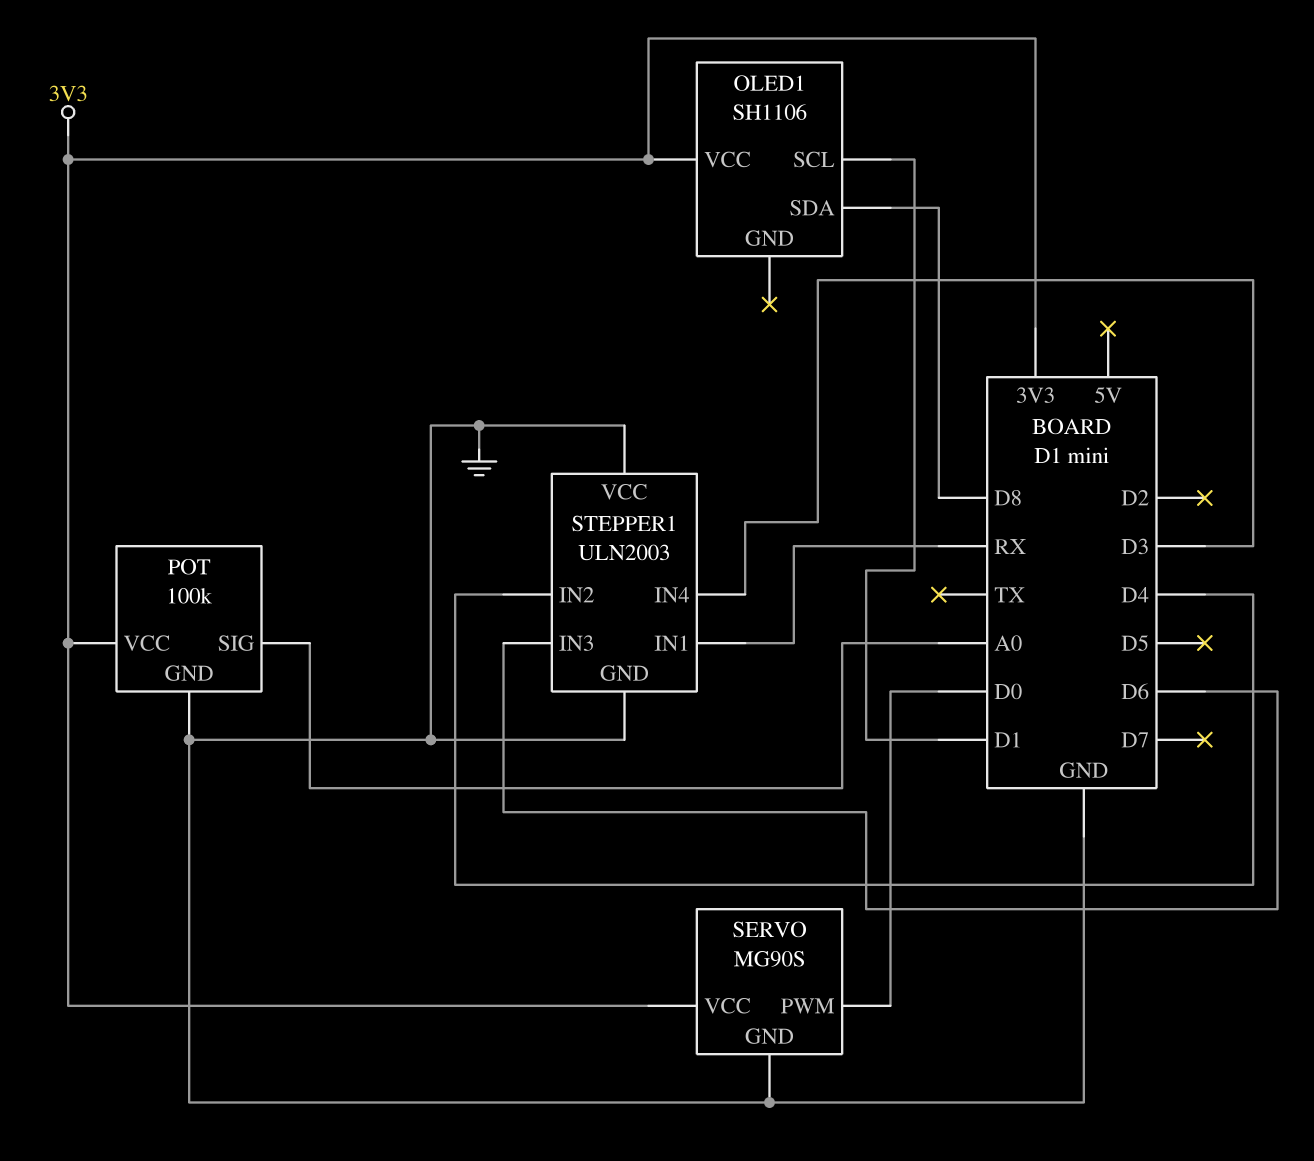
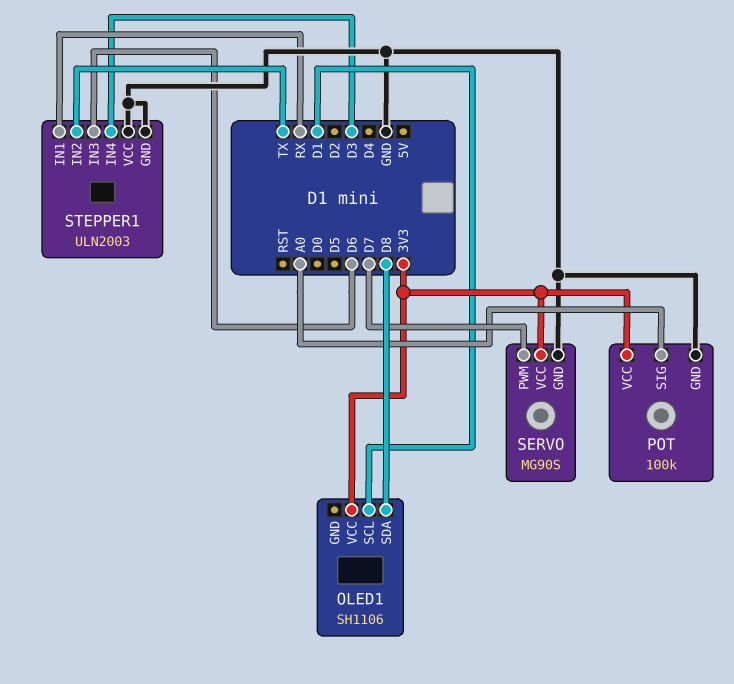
SERVO pin PWM: D0 -> D7
STEPPER1 pin IN2: D4 -> TX

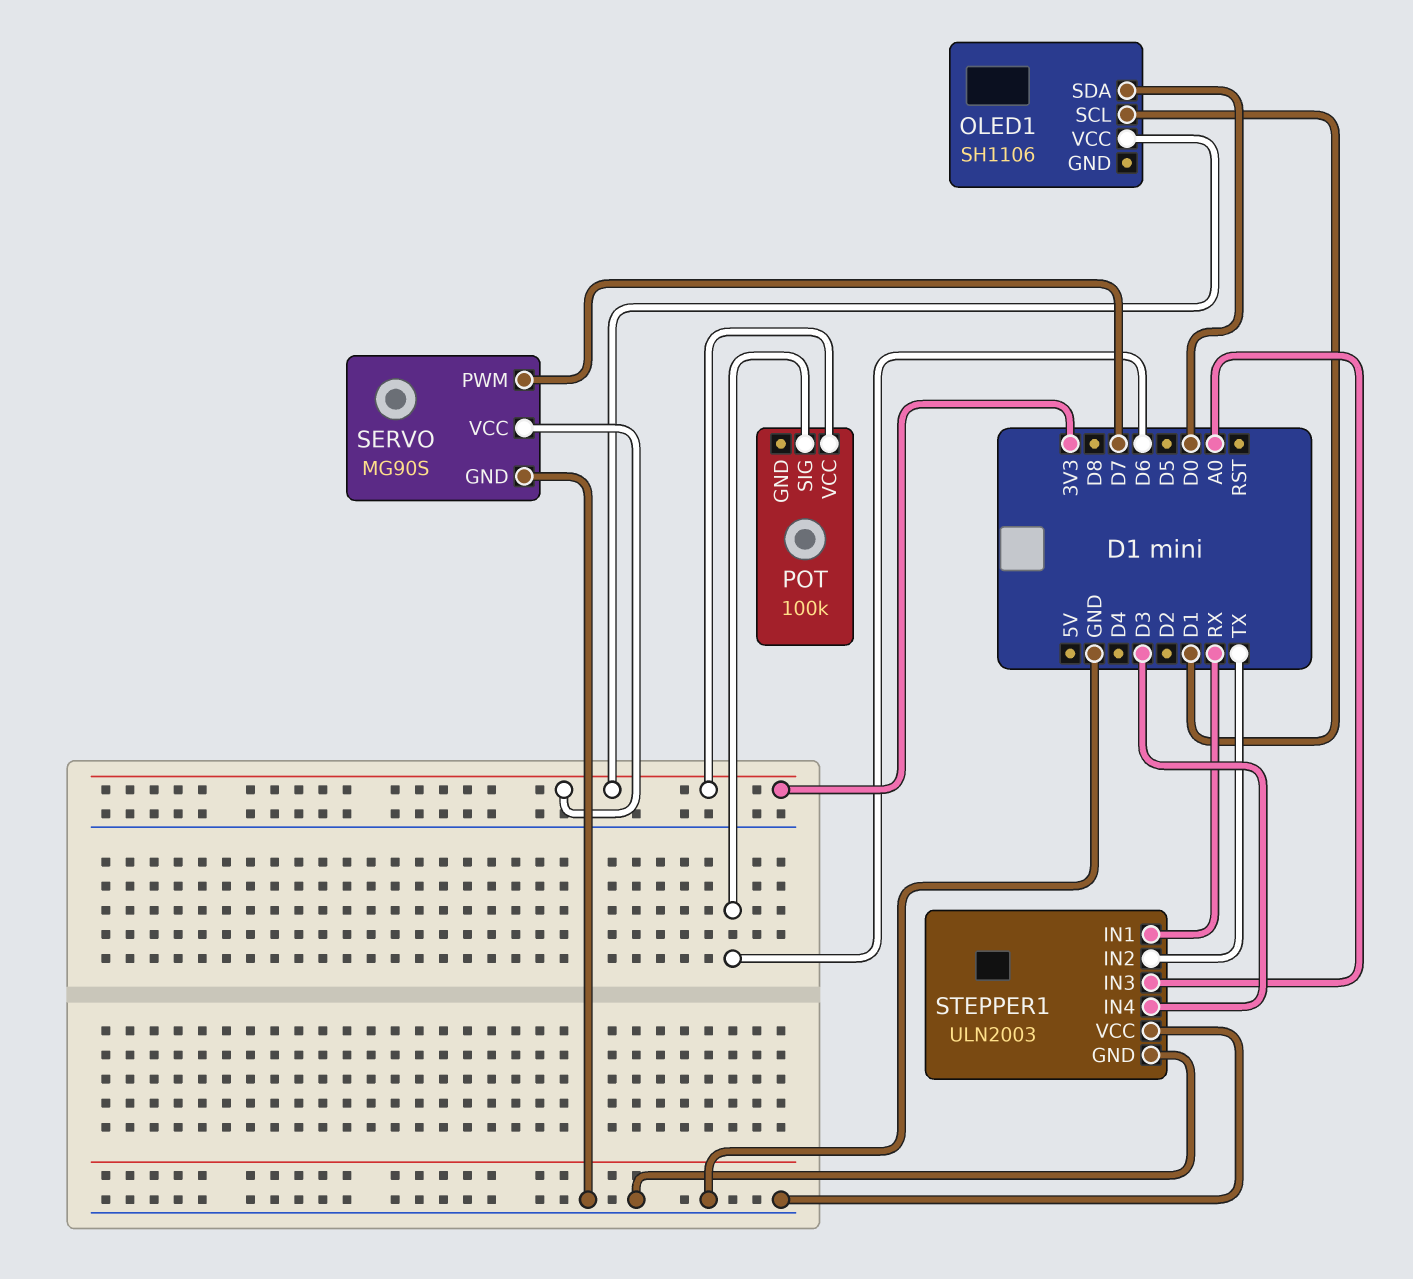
OLED1 pin SDA: D8 -> D0
POT pin GND: GND -> none
POT pin SIG: A0 -> D6
STEPPER1 pin IN3: D6 -> A0

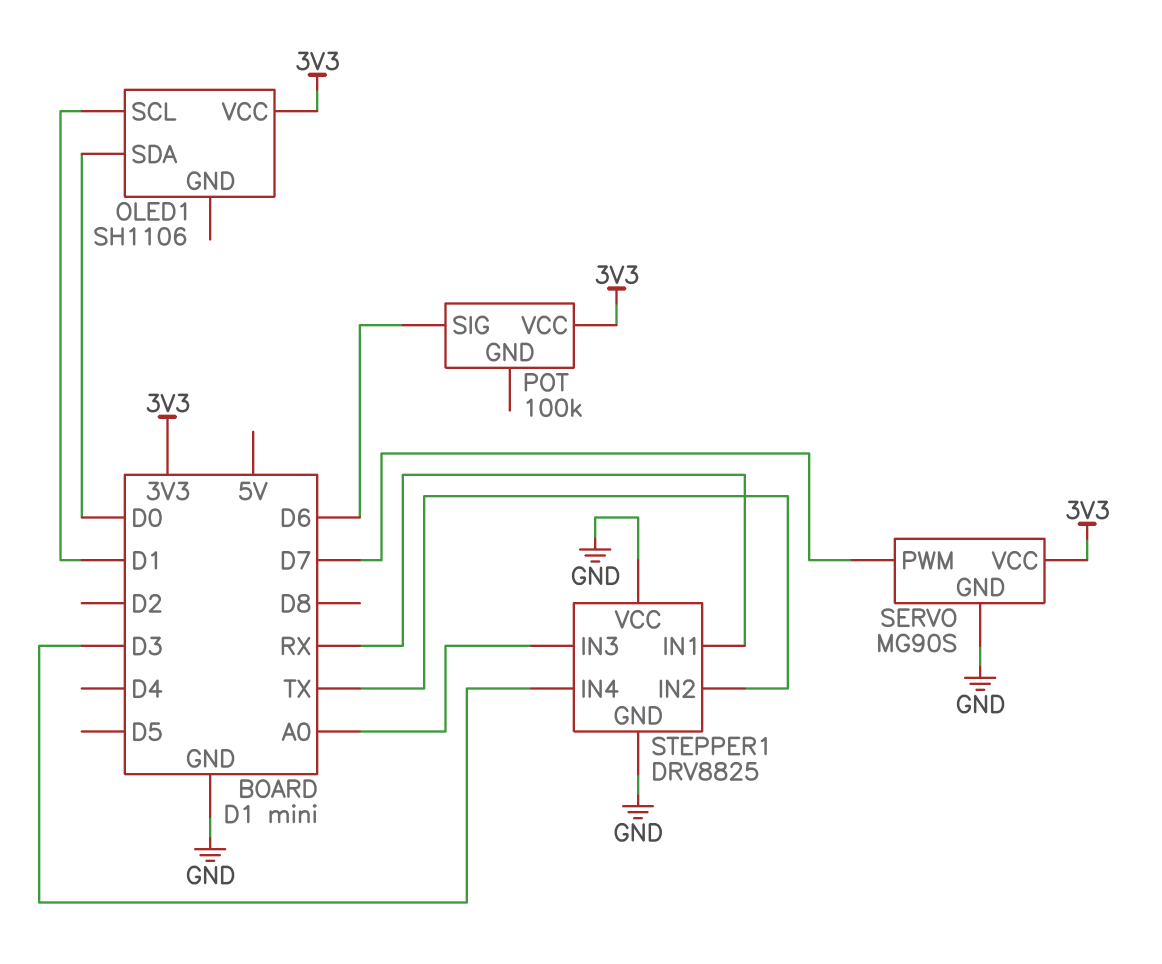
STEPPER1: ULN2003 -> DRV8825

